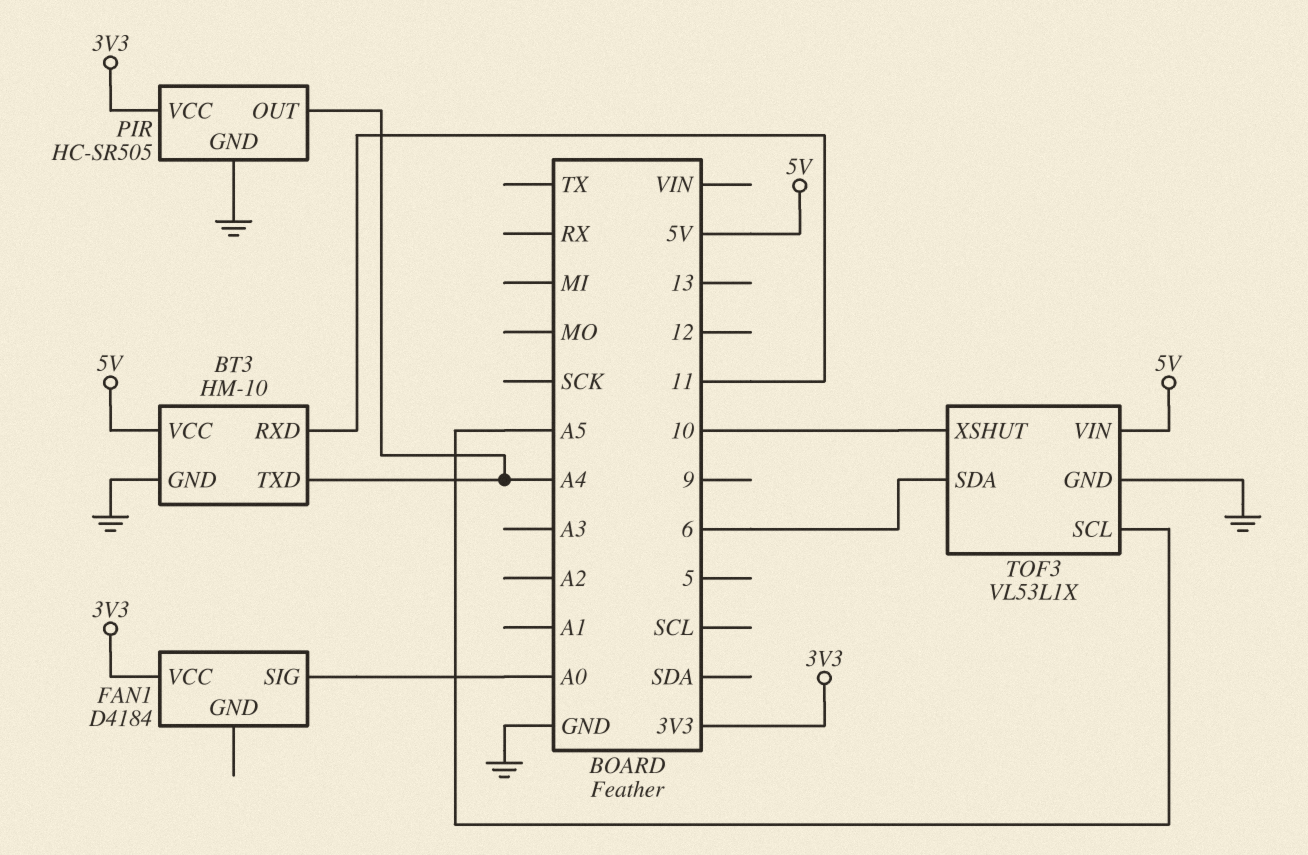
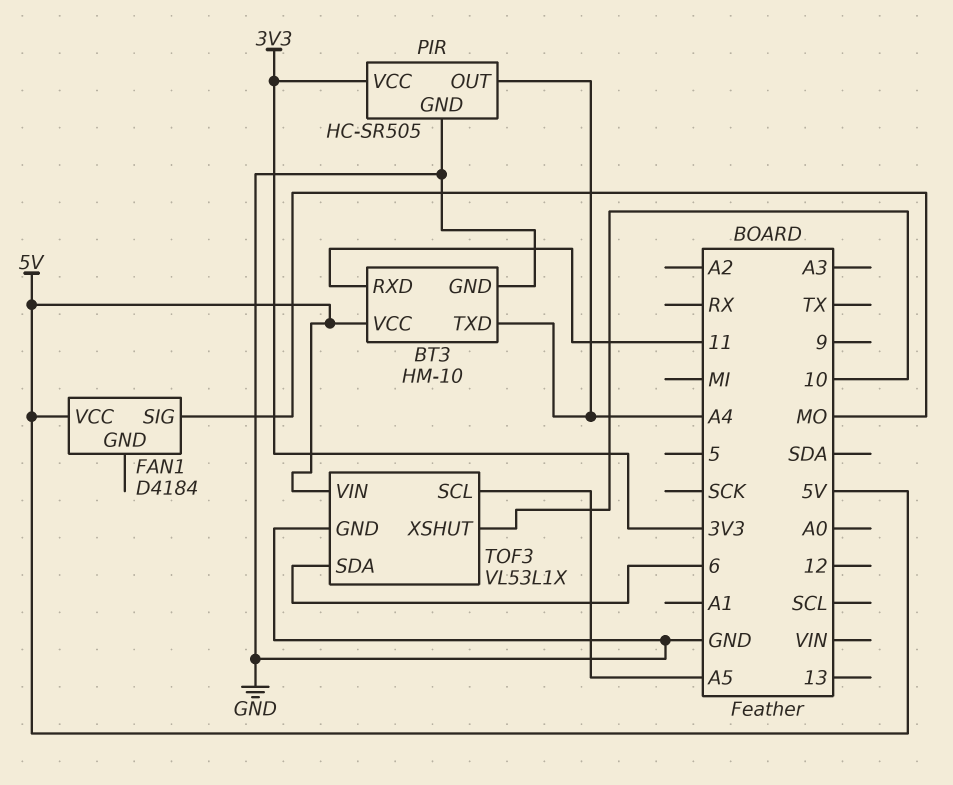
FAN1 pin SIG: A0 -> MO
FAN1 pin VCC: 3V3 -> 5V

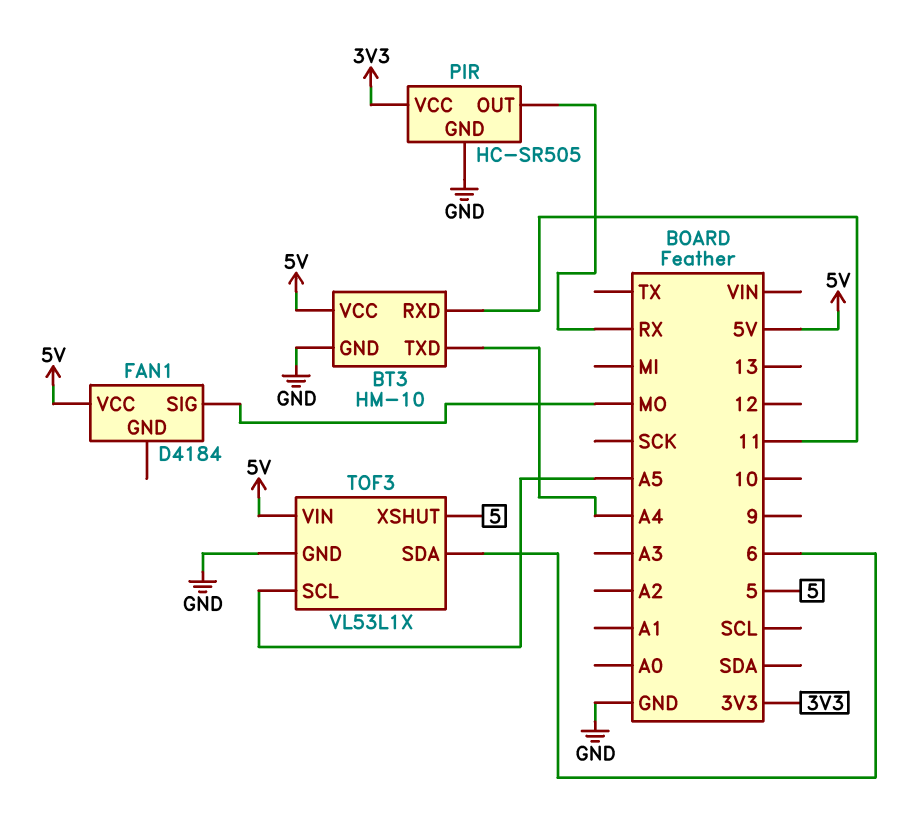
PIR pin OUT: A4 -> RX
TOF3 pin XSHUT: 10 -> 5

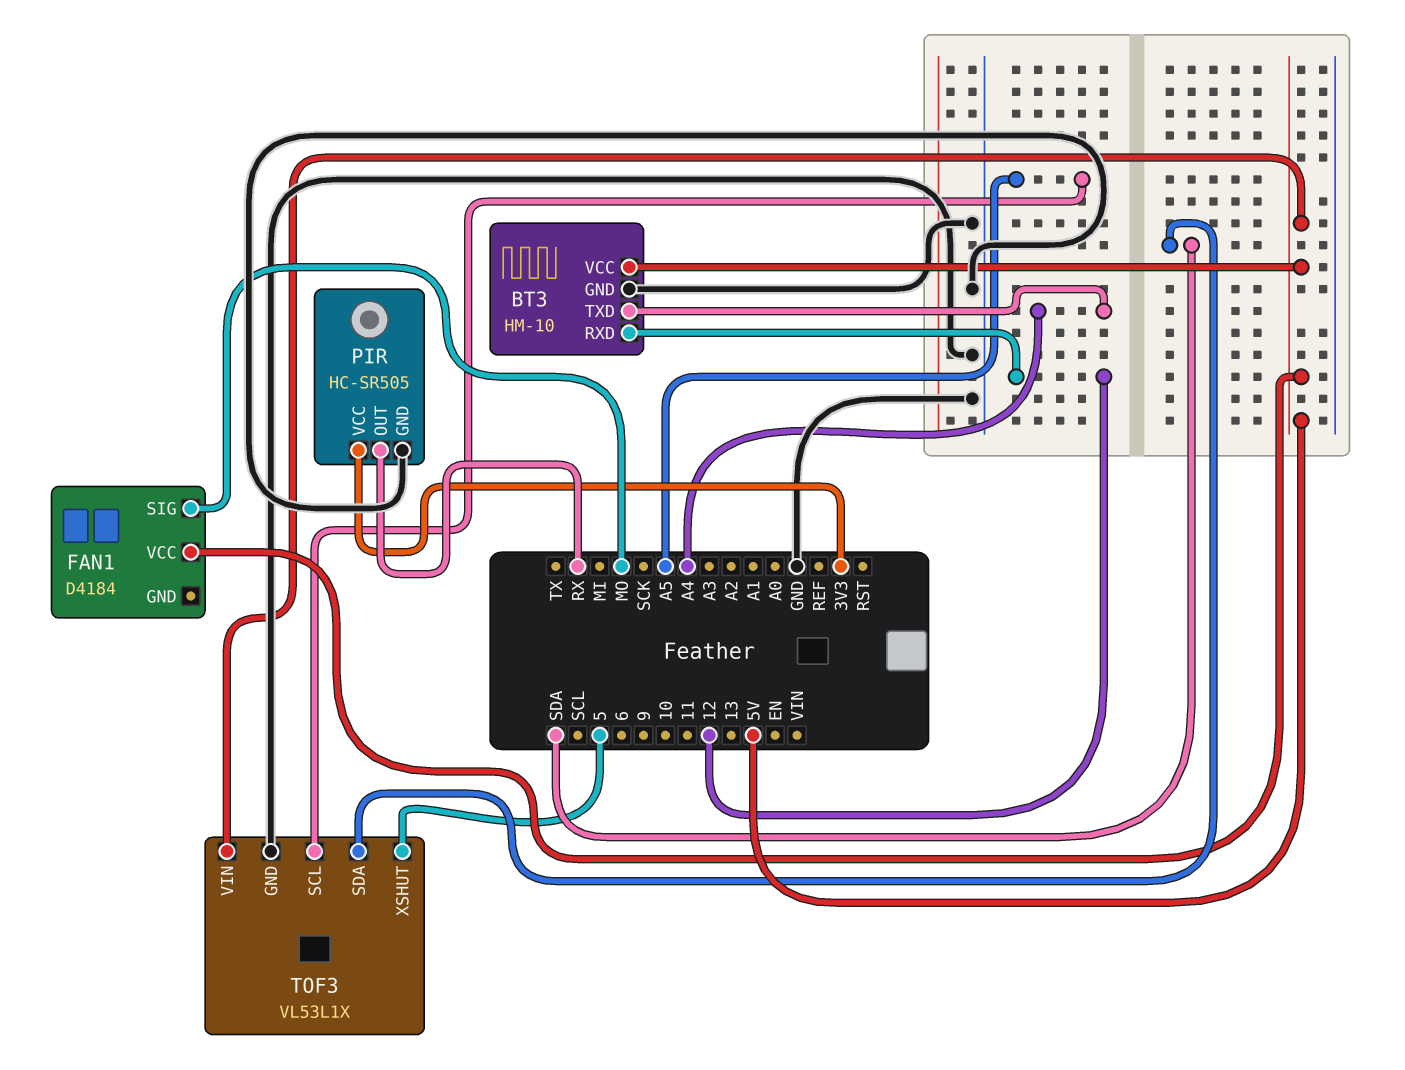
BT3 pin RXD: 11 -> 12
TOF3 pin SDA: 6 -> SDA

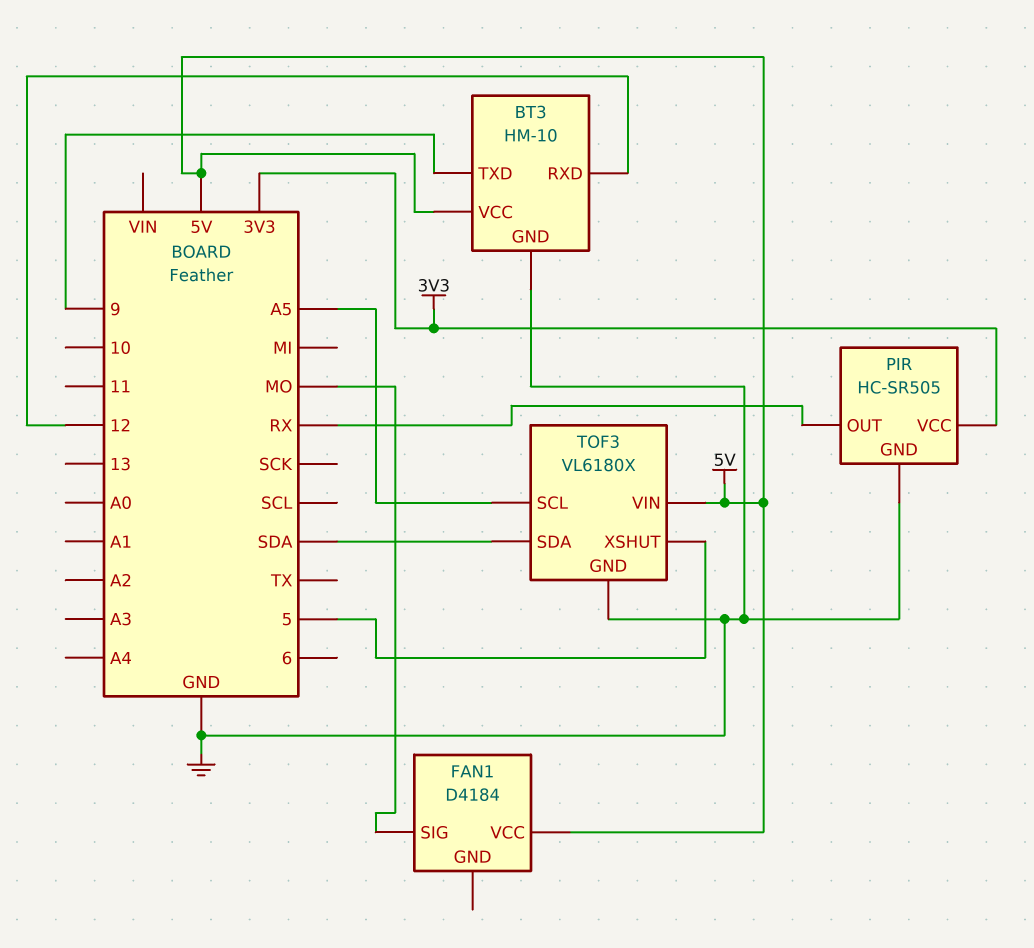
BT3 pin TXD: A4 -> 9
TOF3: VL53L1X -> VL6180X

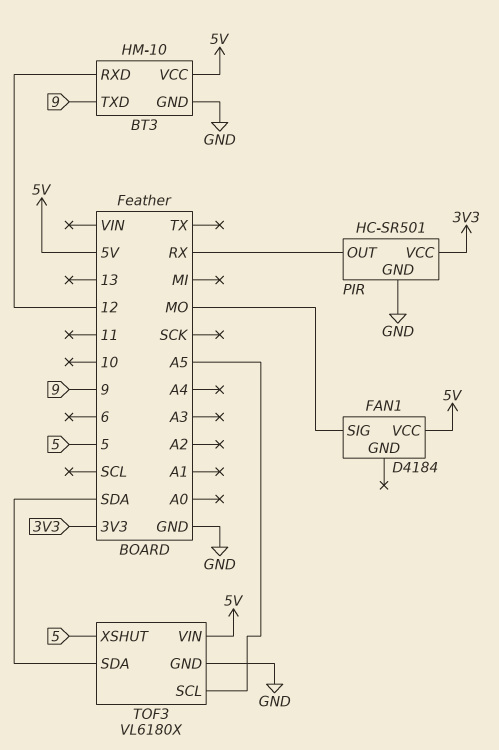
PIR: HC-SR505 -> HC-SR501

